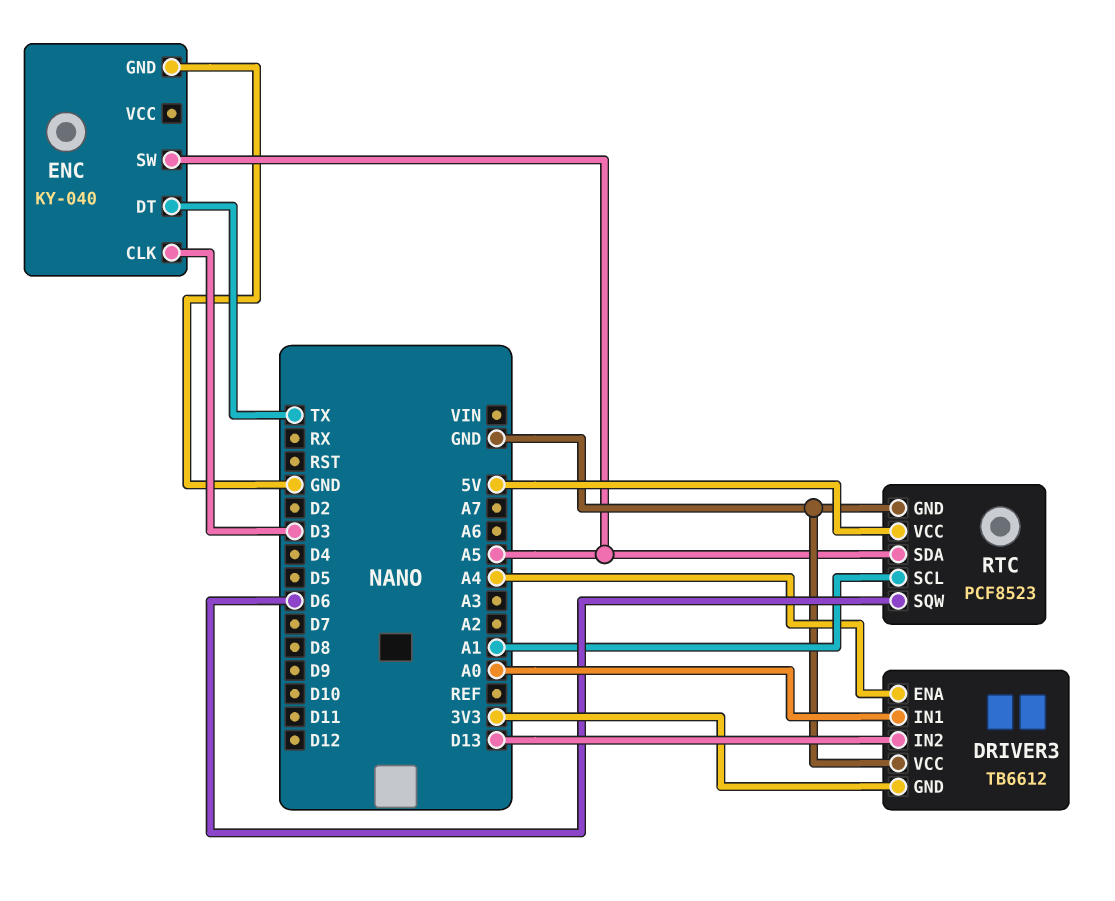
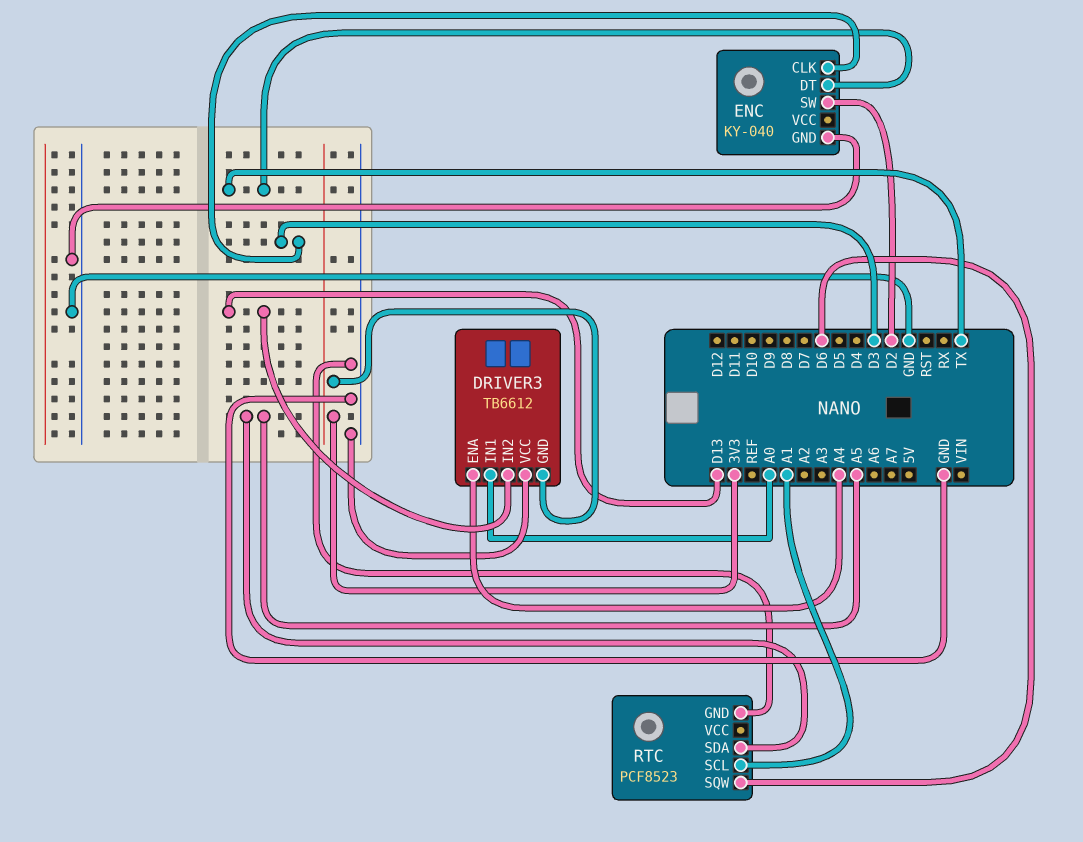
ENC pin SW: A5 -> D2
RTC pin VCC: 5V -> none

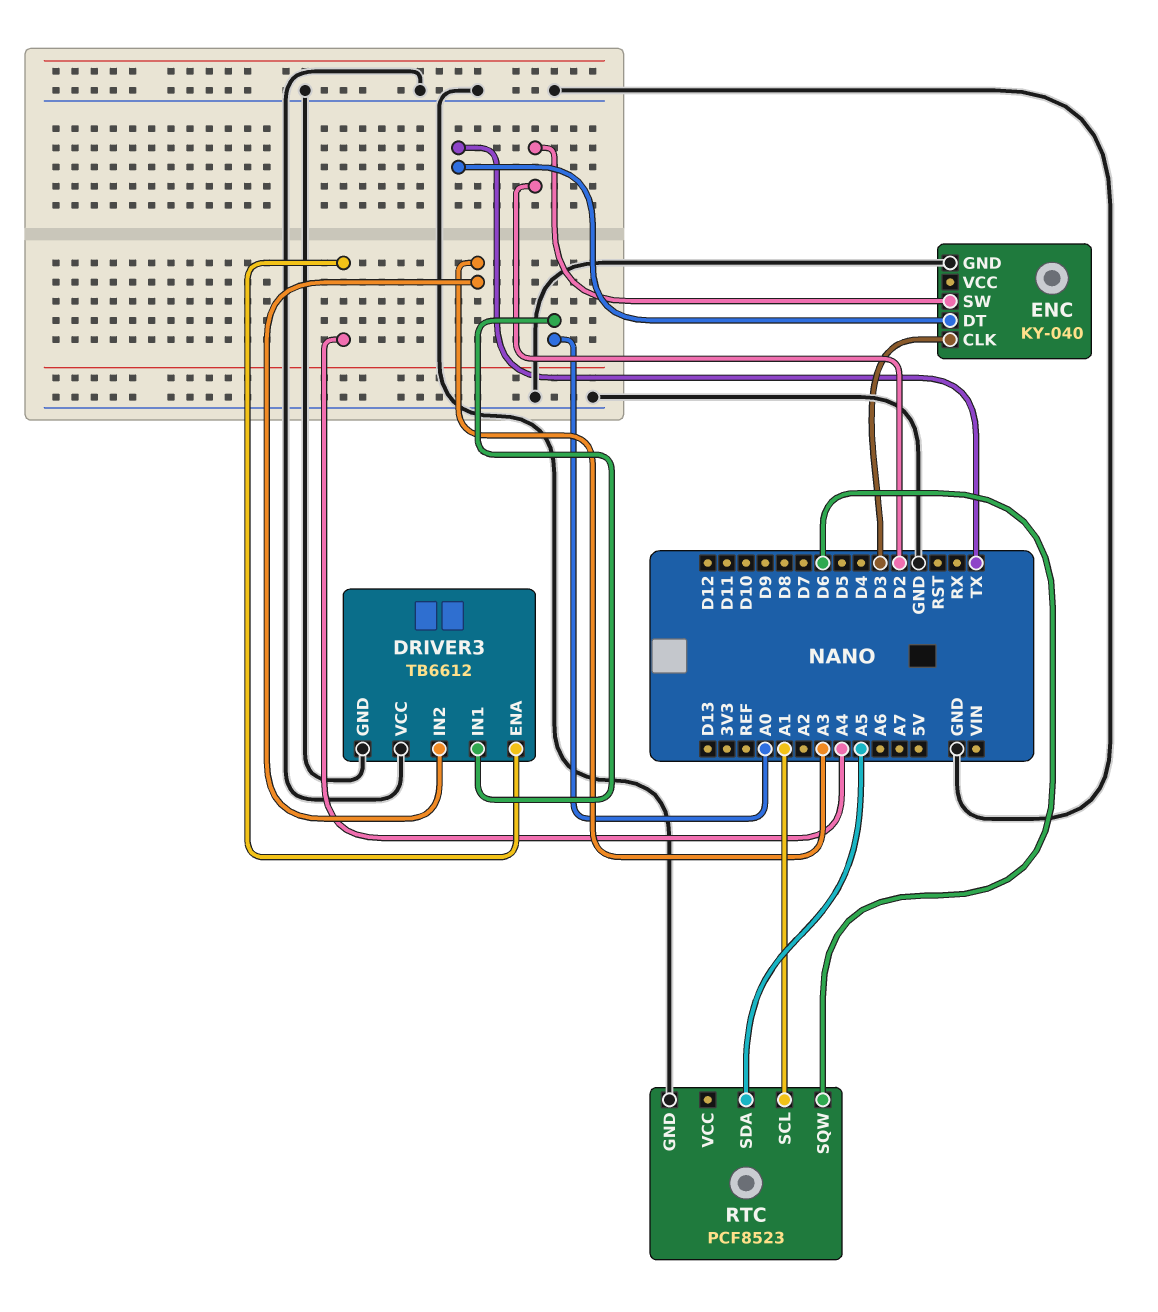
DRIVER3 pin GND: 3V3 -> GND
DRIVER3 pin IN2: D13 -> A3

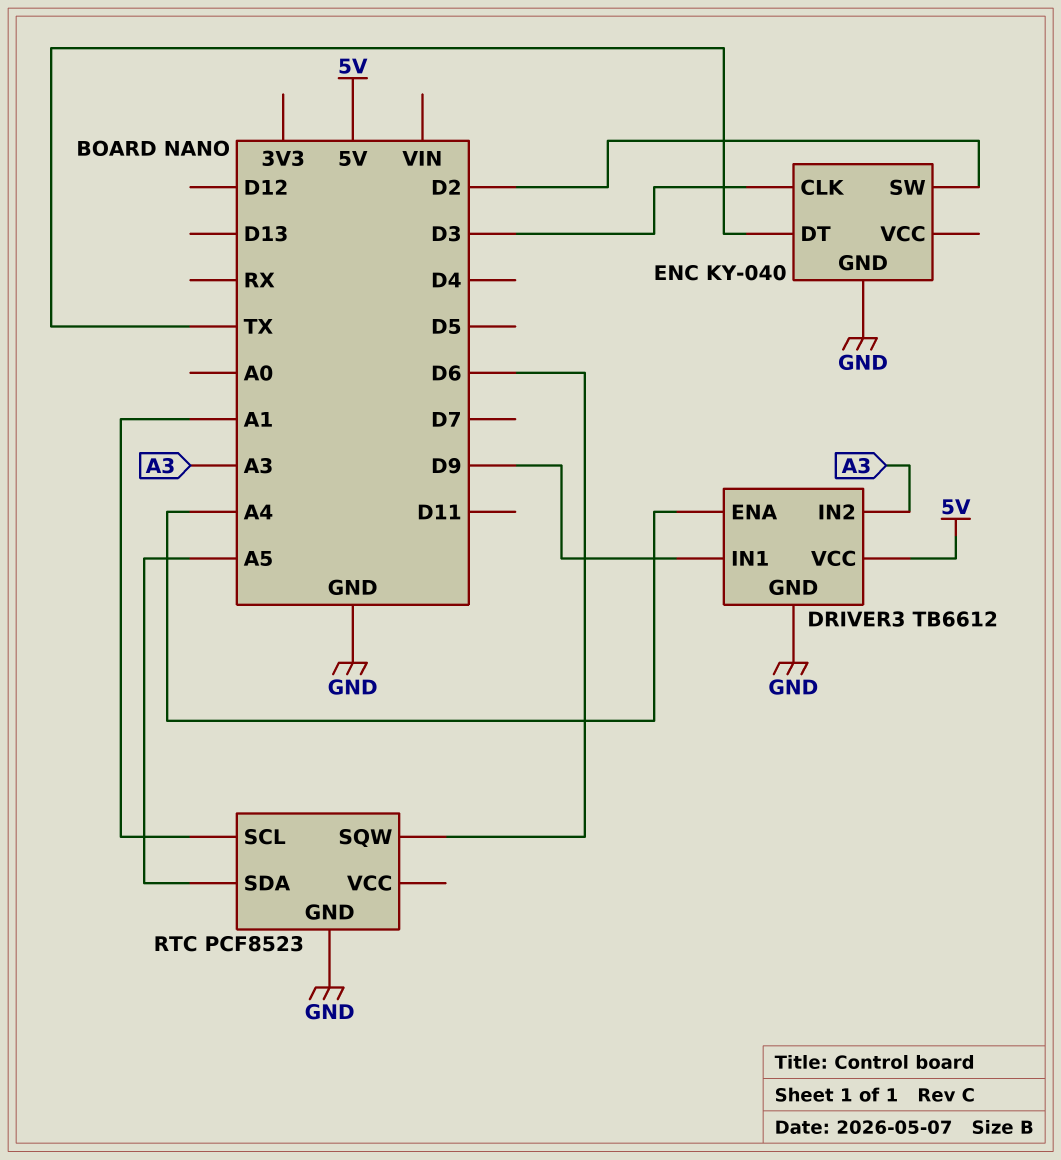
DRIVER3 pin IN1: A0 -> D9
DRIVER3 pin VCC: GND -> 5V

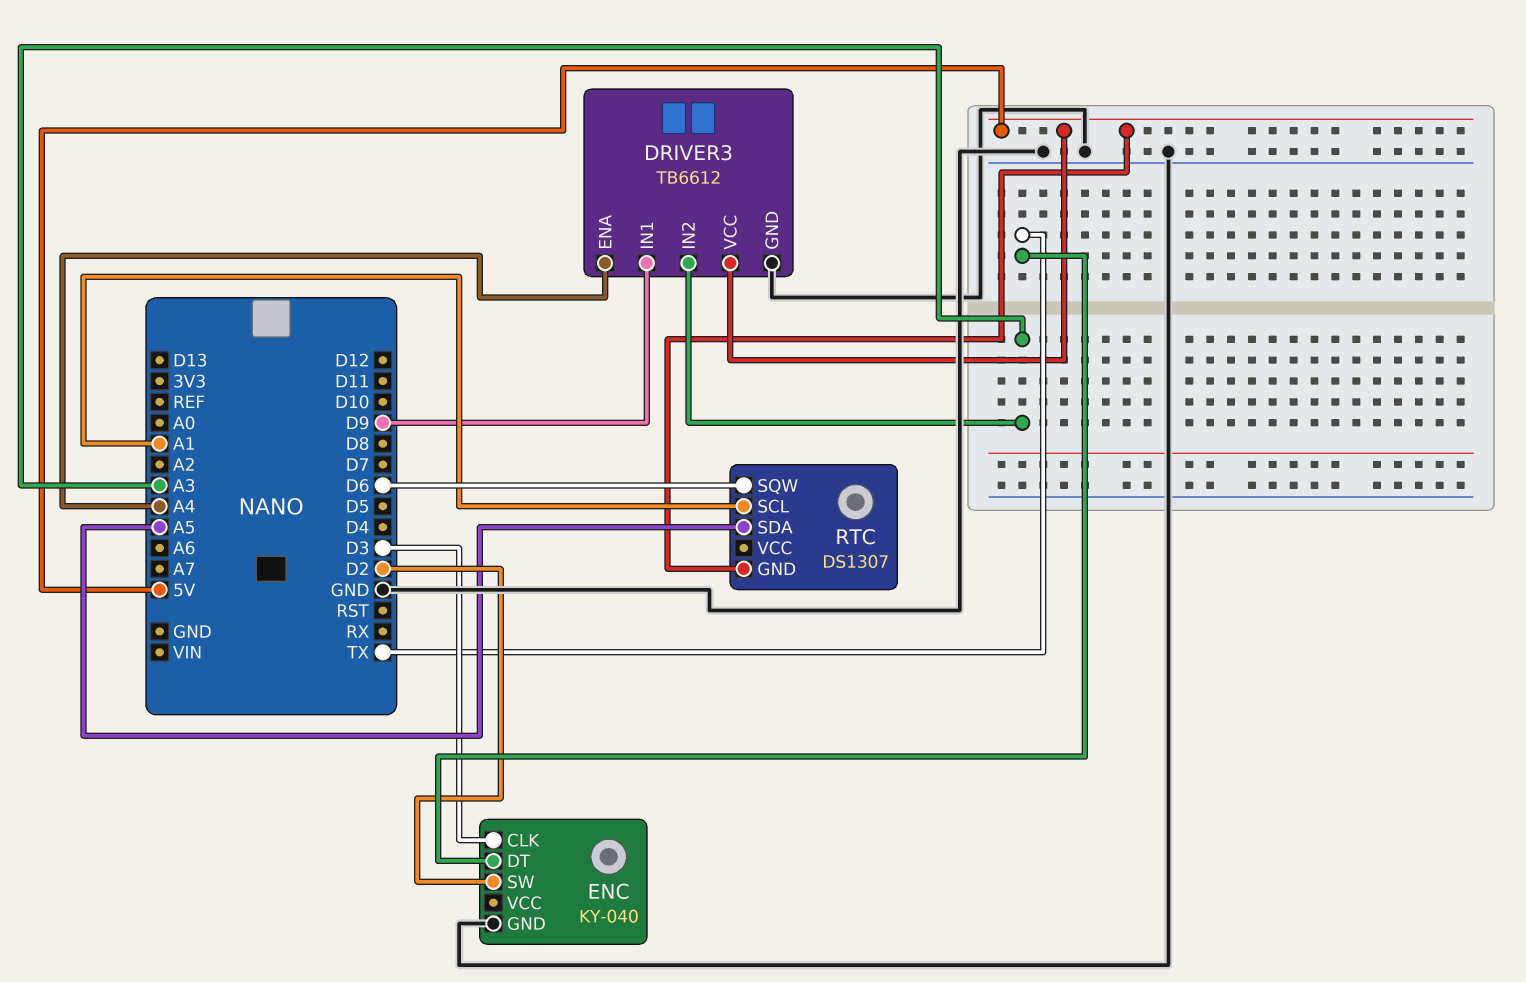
RTC: PCF8523 -> DS1307
RTC pin GND: GND -> 5V

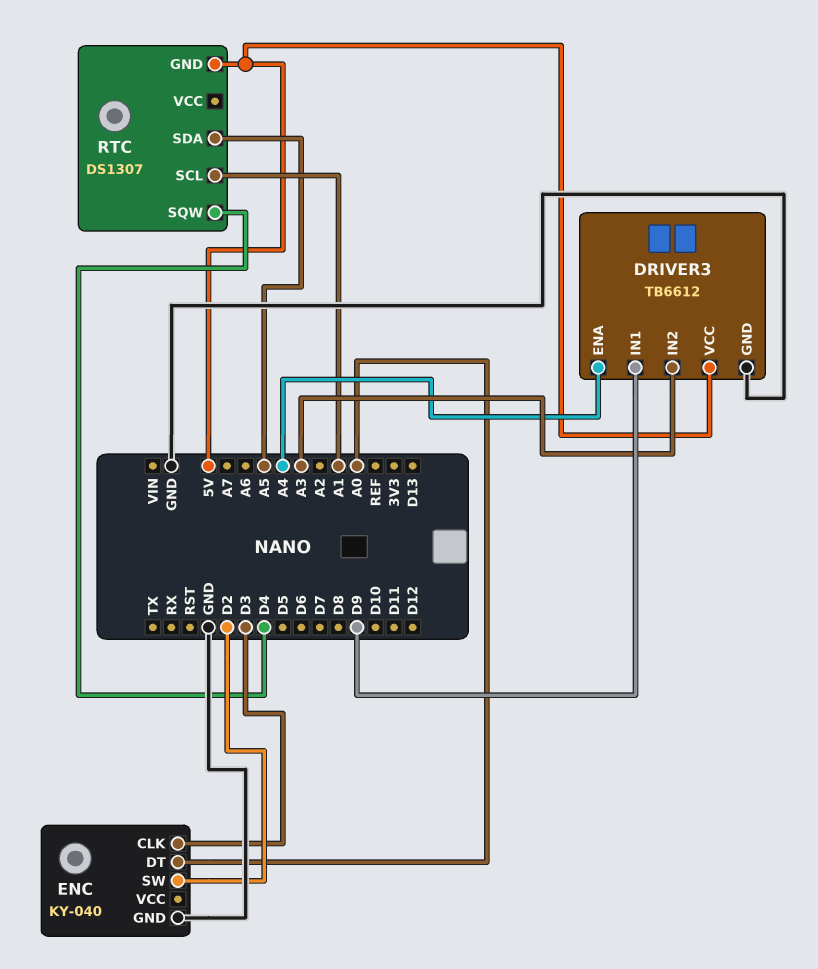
ENC pin DT: TX -> A0
RTC pin SQW: D6 -> D4

